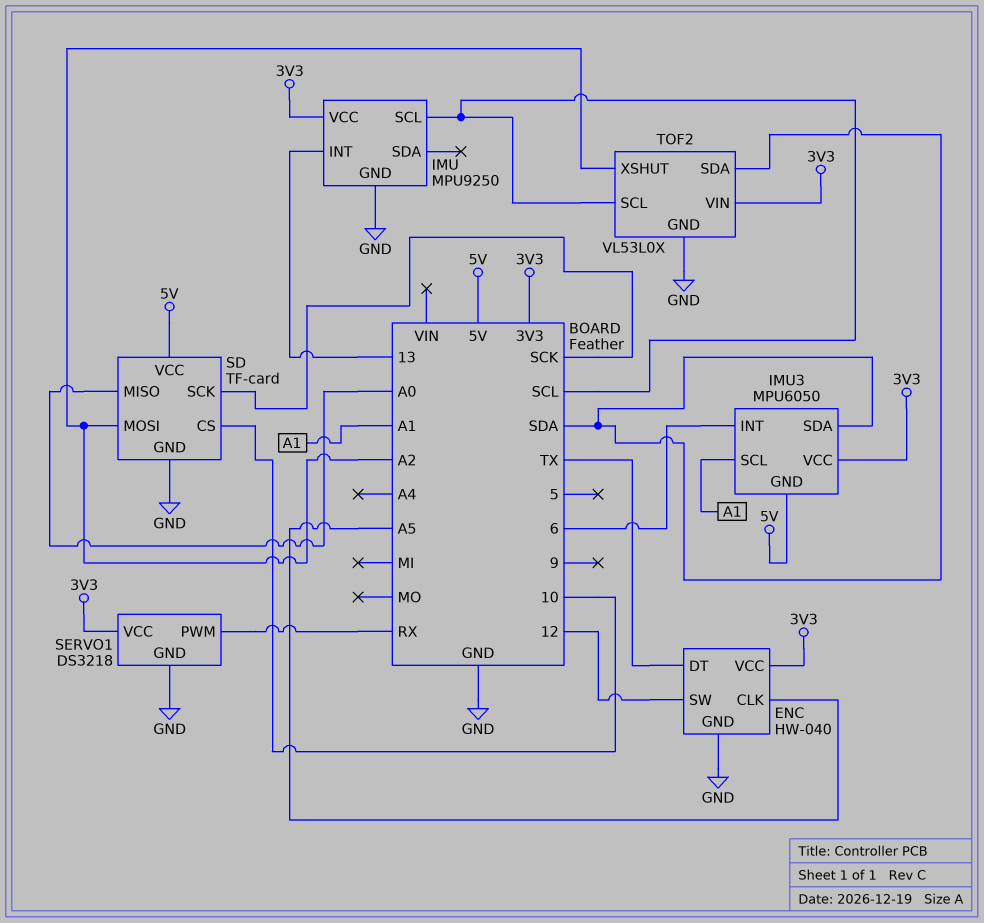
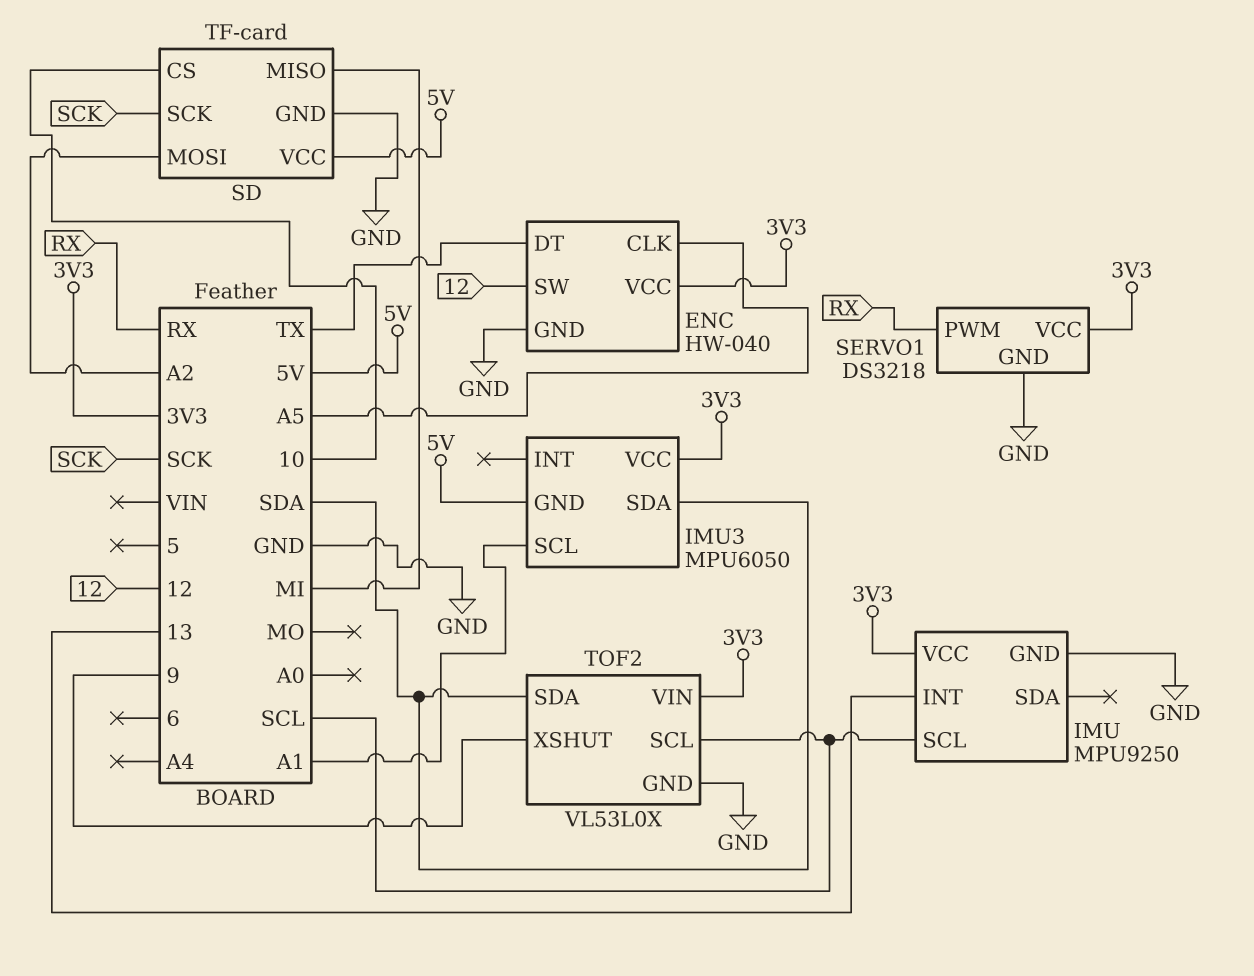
IMU3 pin INT: 6 -> none
SD pin MISO: A0 -> MI
TOF2 pin XSHUT: A2 -> 9

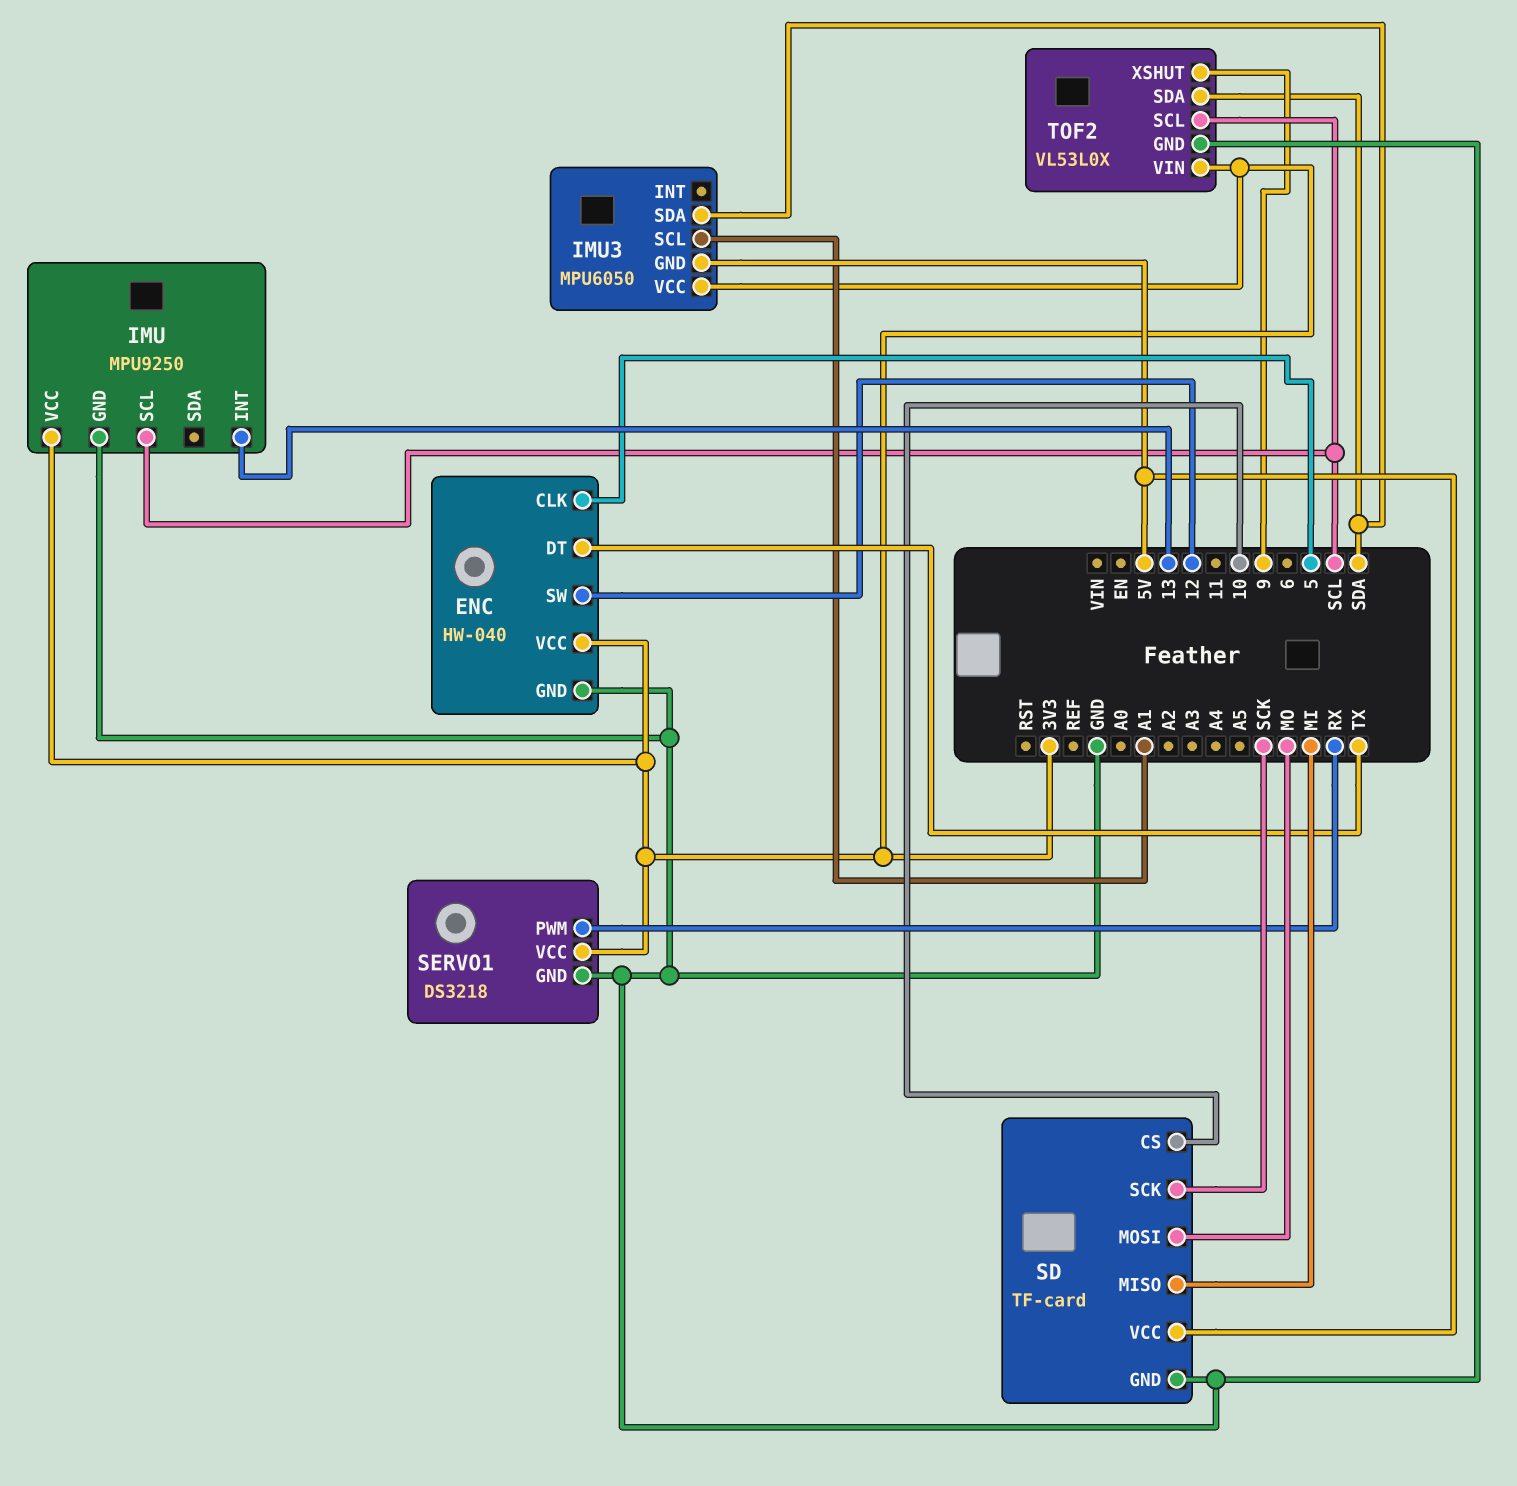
ENC pin CLK: A5 -> 5
SD pin MOSI: A2 -> MO

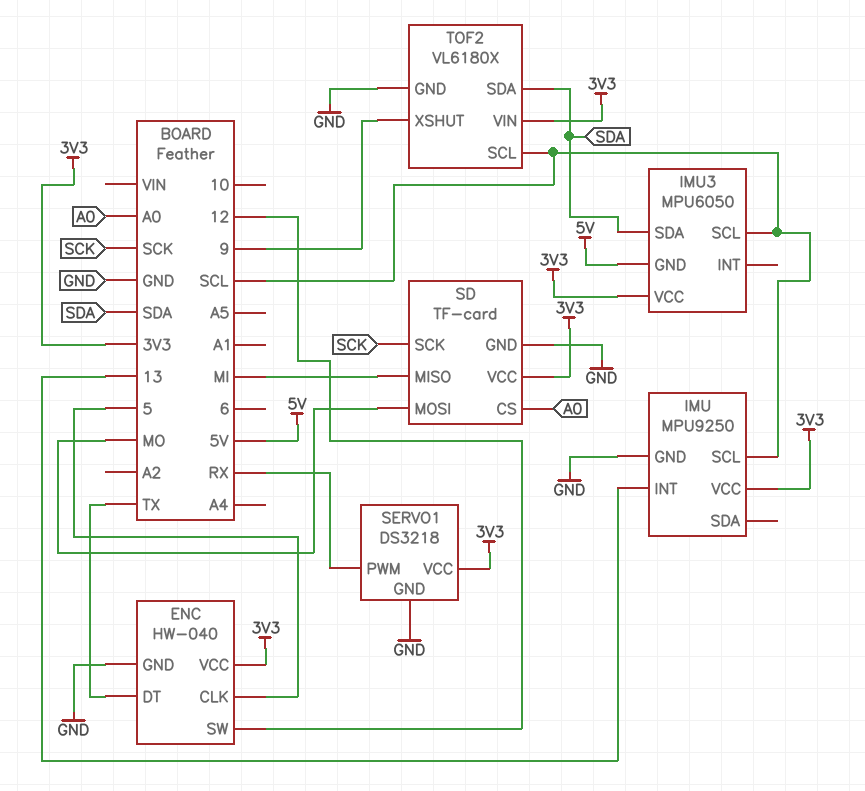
IMU3 pin SCL: A1 -> SCL
SD pin CS: 10 -> A0
SD pin VCC: 5V -> 3V3
TOF2: VL53L0X -> VL6180X

